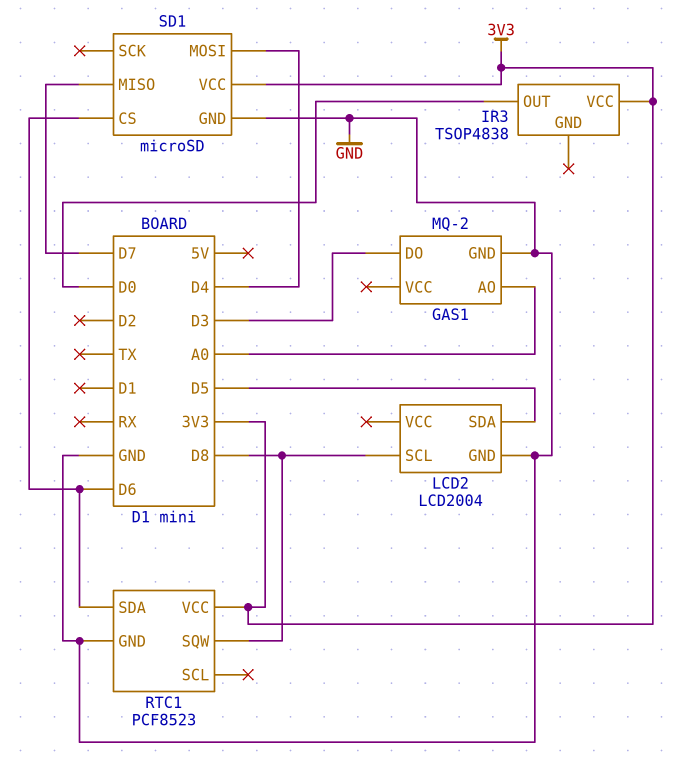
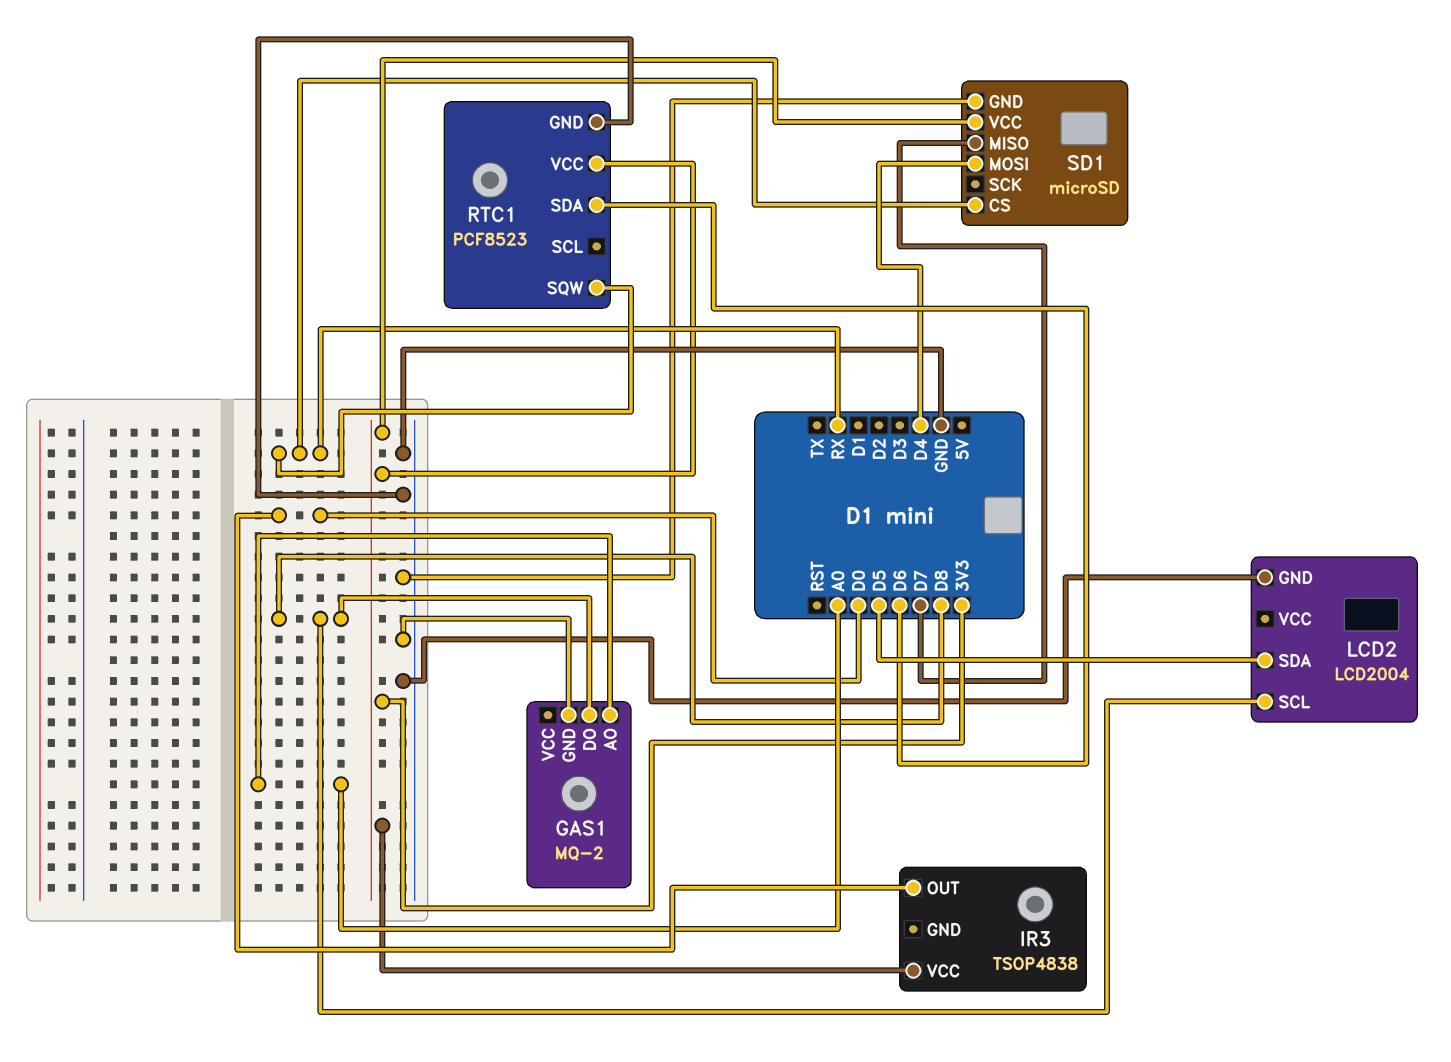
GAS1 pin DO: D3 -> D8
RTC1 pin SQW: D8 -> RX
SD1 pin CS: D6 -> RX

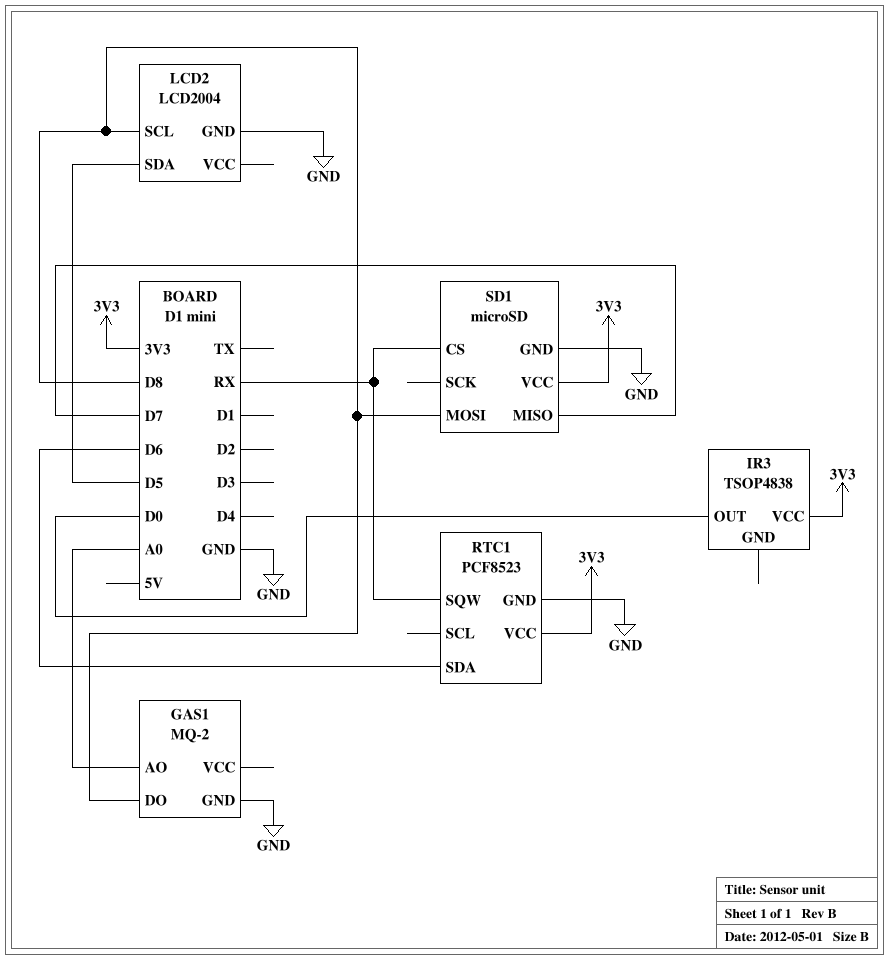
SD1 pin MOSI: D4 -> D8

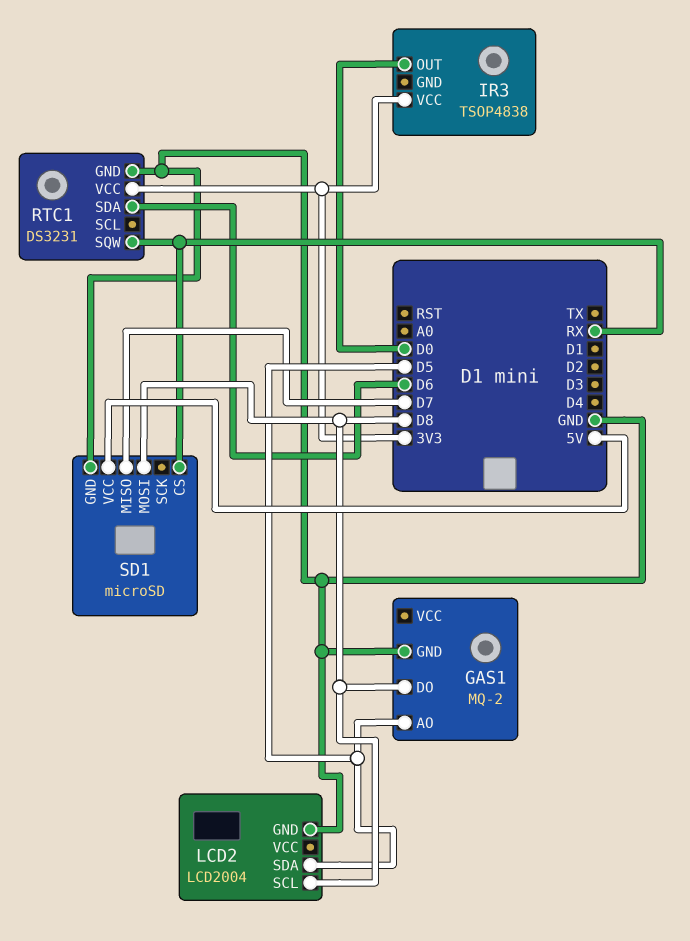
GAS1 pin AO: A0 -> D5
RTC1: PCF8523 -> DS3231
SD1 pin VCC: 3V3 -> 5V

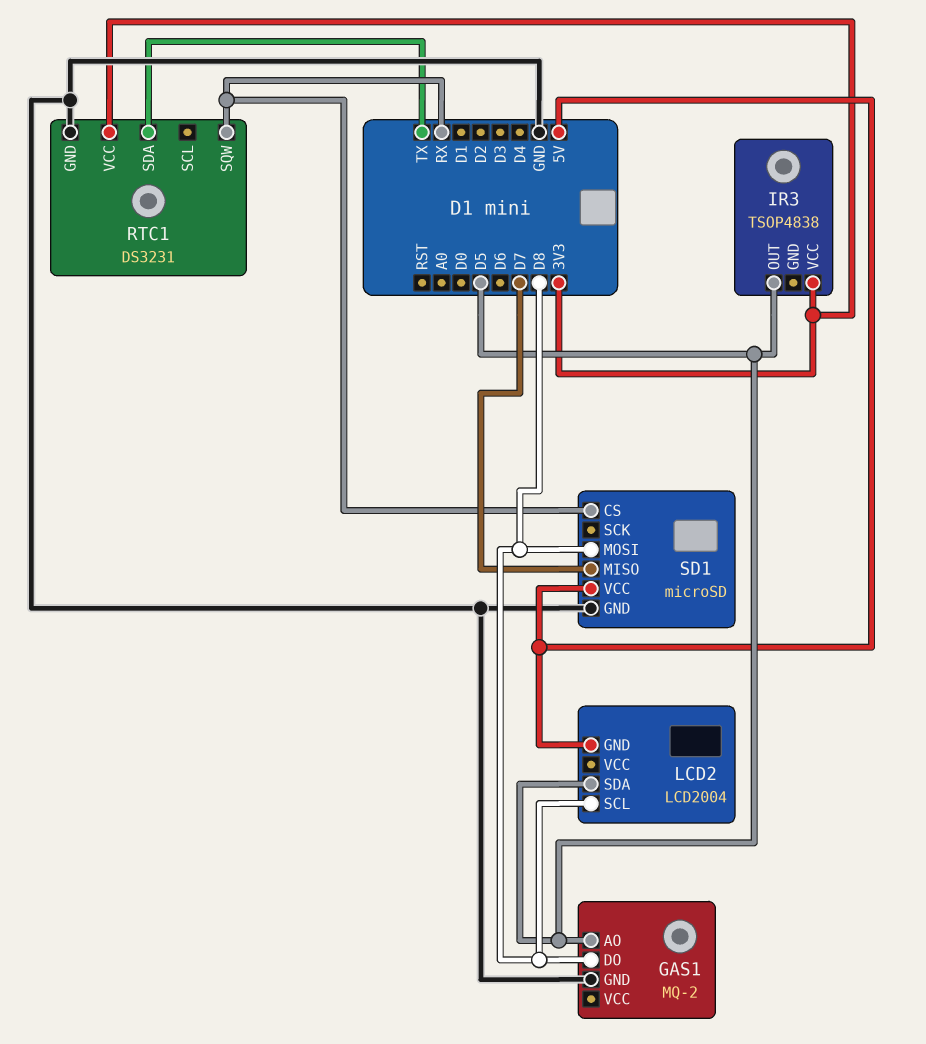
IR3 pin OUT: D0 -> D5
LCD2 pin GND: GND -> 5V
RTC1 pin SDA: D6 -> TX

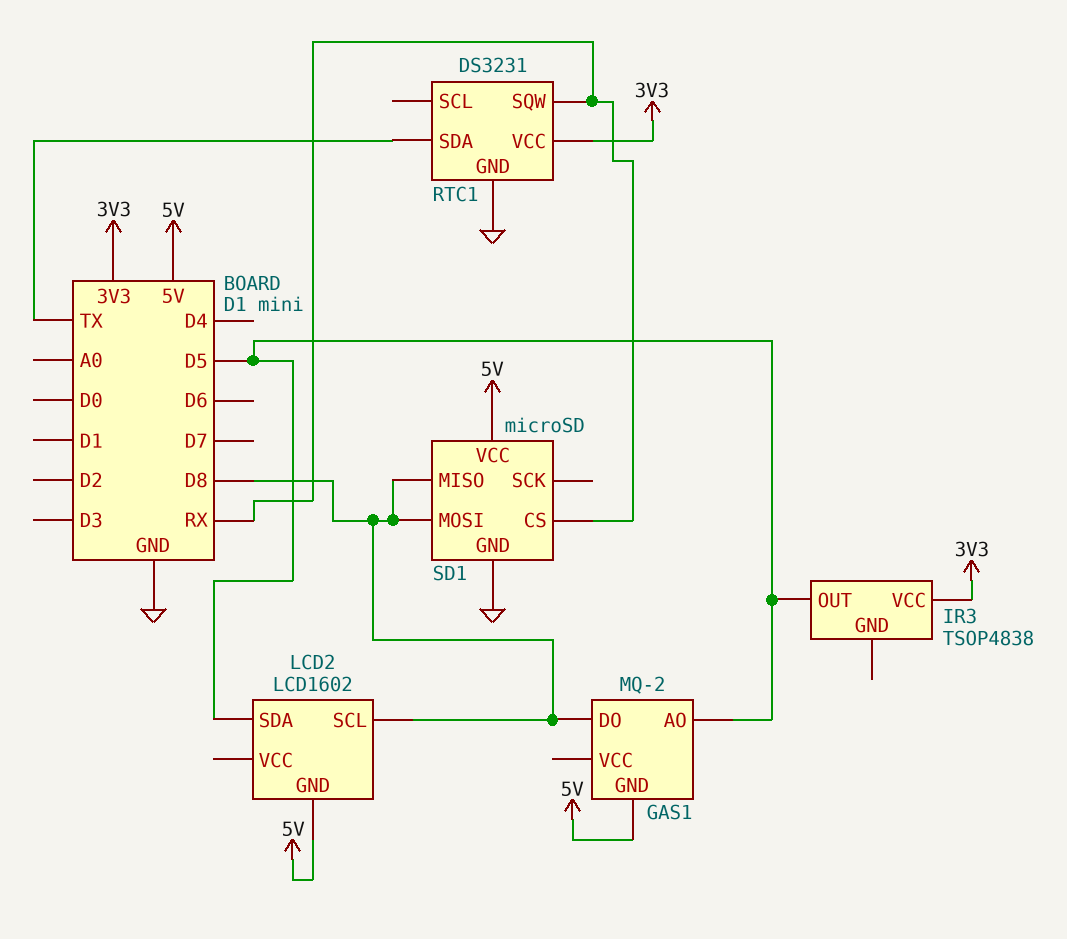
GAS1 pin GND: GND -> 5V
LCD2: LCD2004 -> LCD1602
SD1 pin MISO: D7 -> D8

